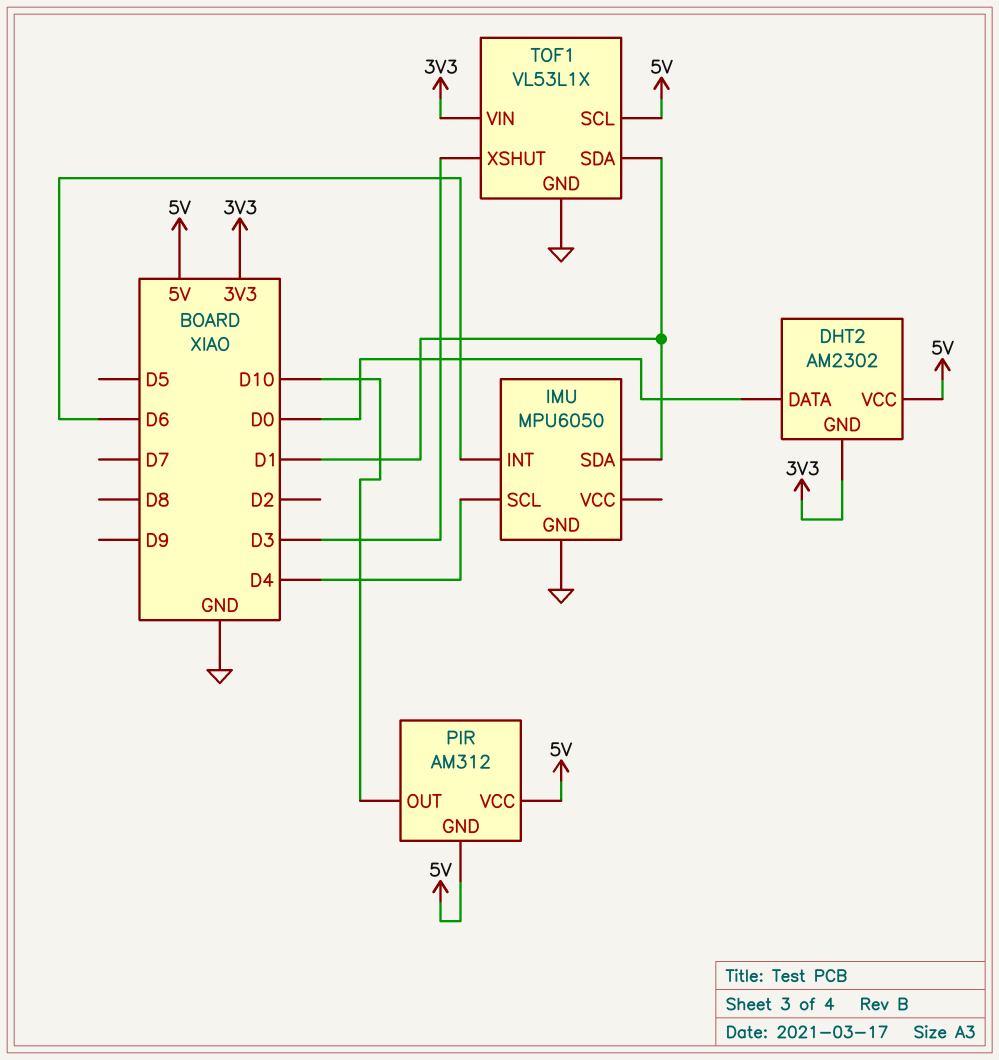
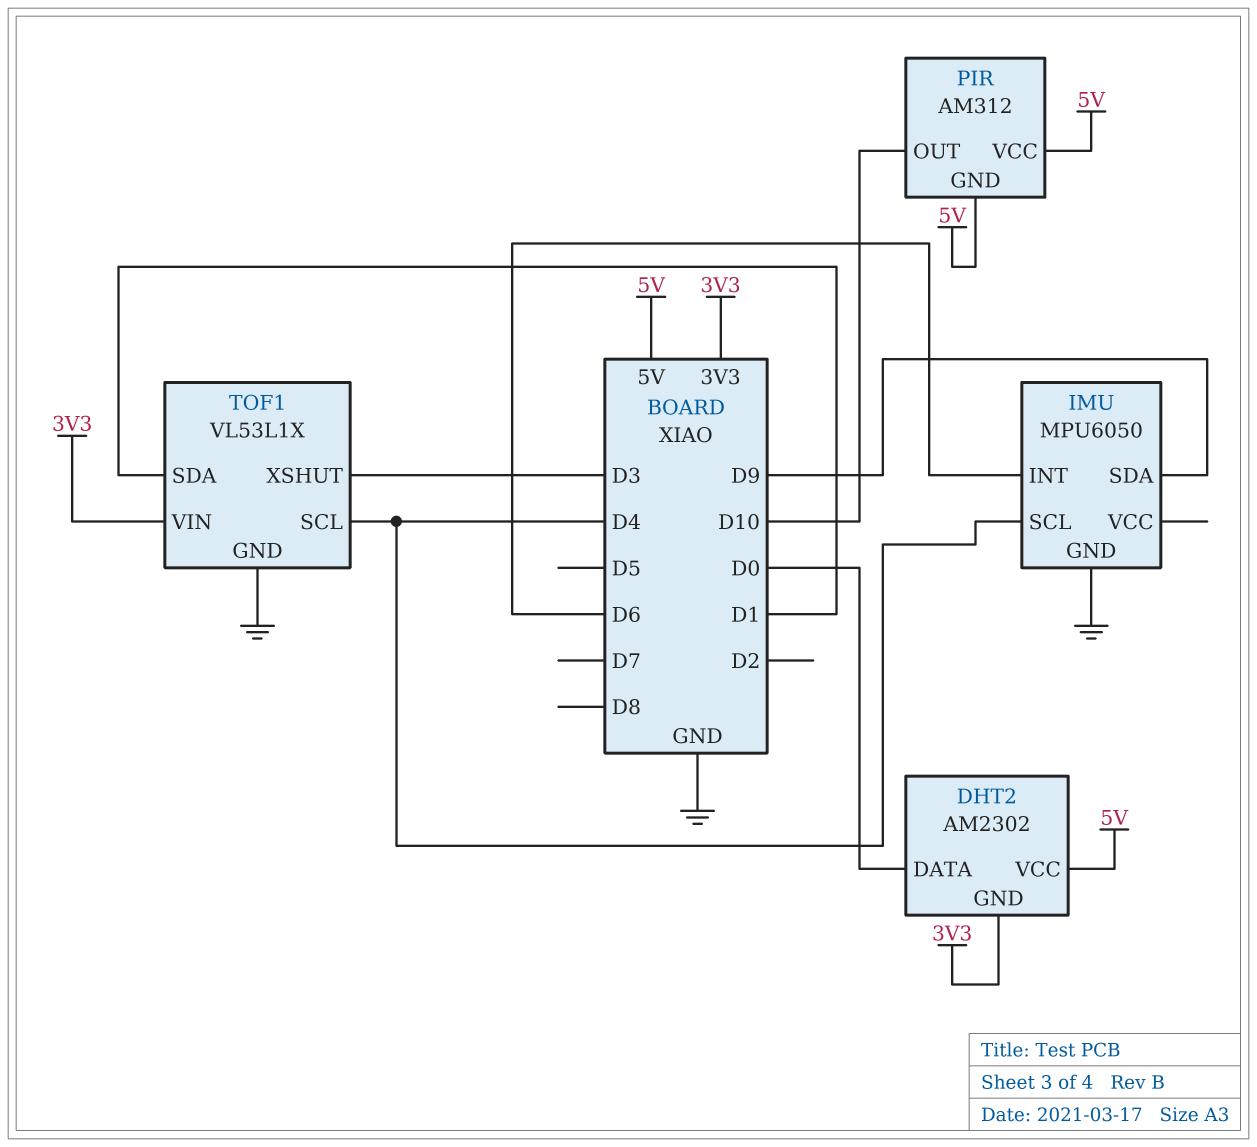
IMU pin SDA: D1 -> D9
TOF1 pin SCL: 5V -> D4

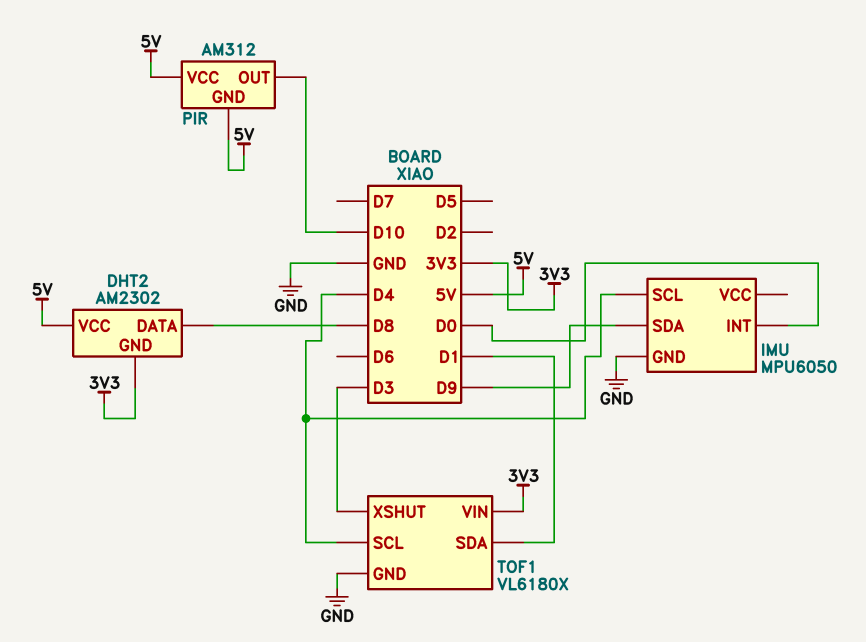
DHT2 pin DATA: D0 -> D8
IMU pin INT: D6 -> D0
TOF1: VL53L1X -> VL6180X

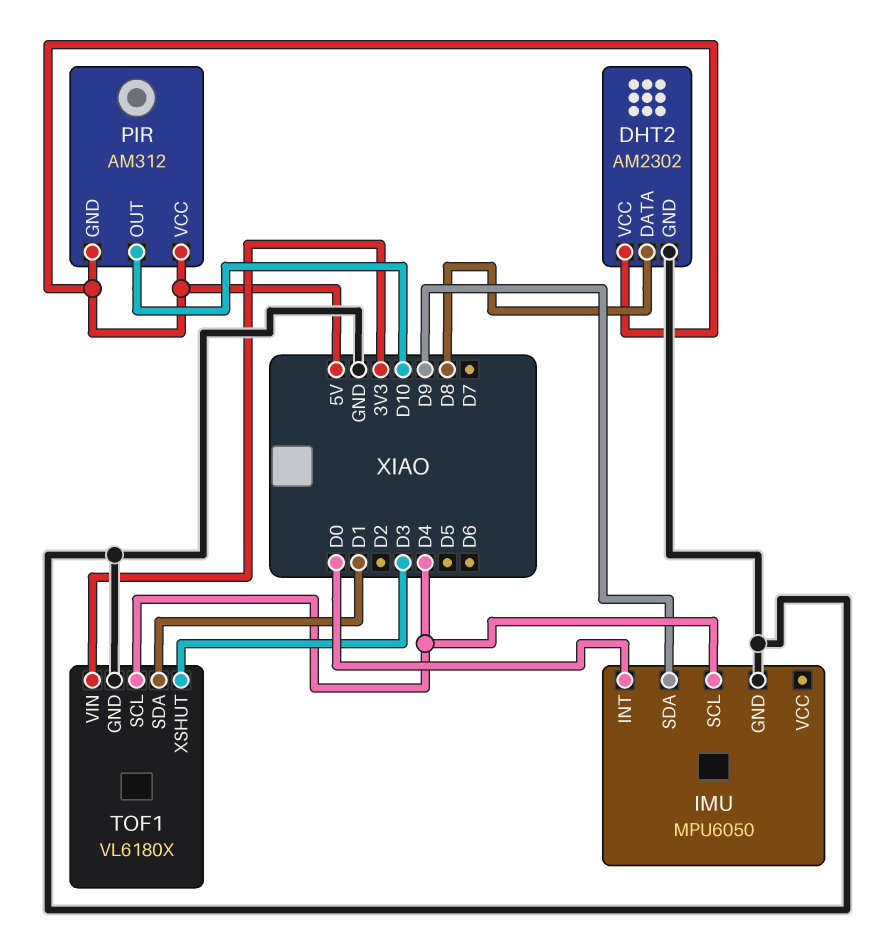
DHT2 pin GND: 3V3 -> GND

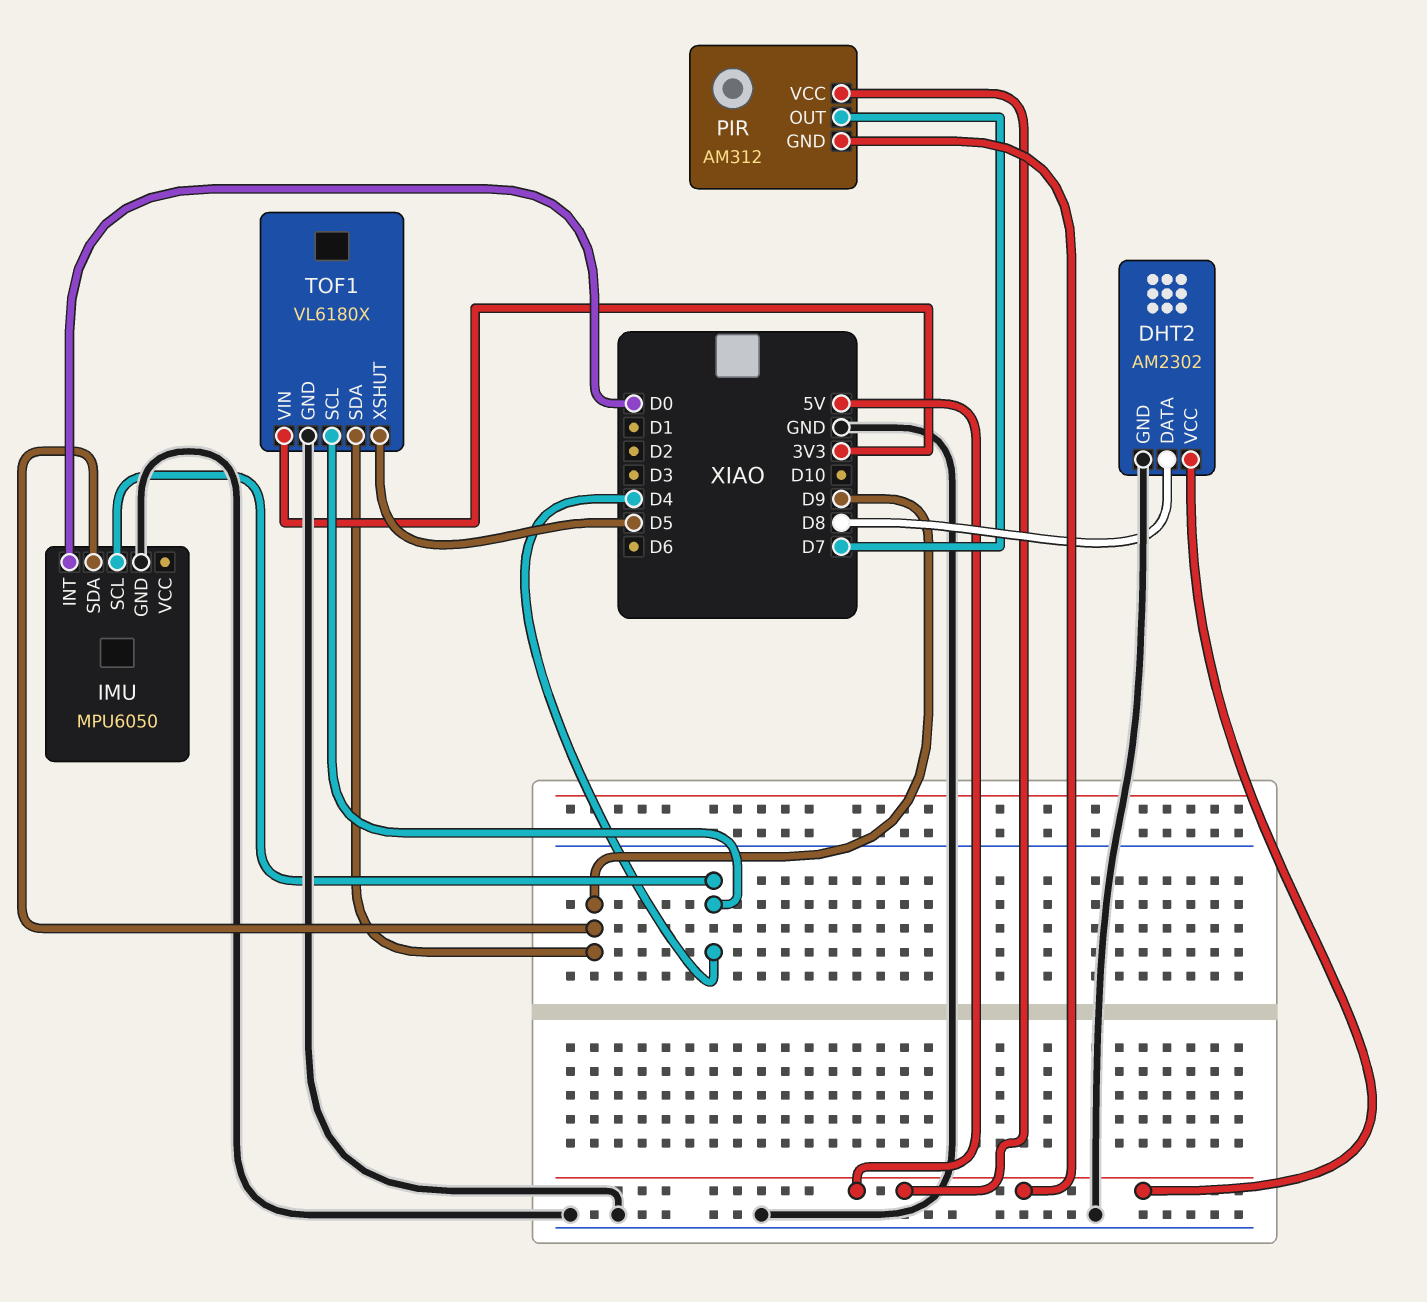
PIR pin OUT: D10 -> D7
TOF1 pin SDA: D1 -> D9
TOF1 pin XSHUT: D3 -> D5

